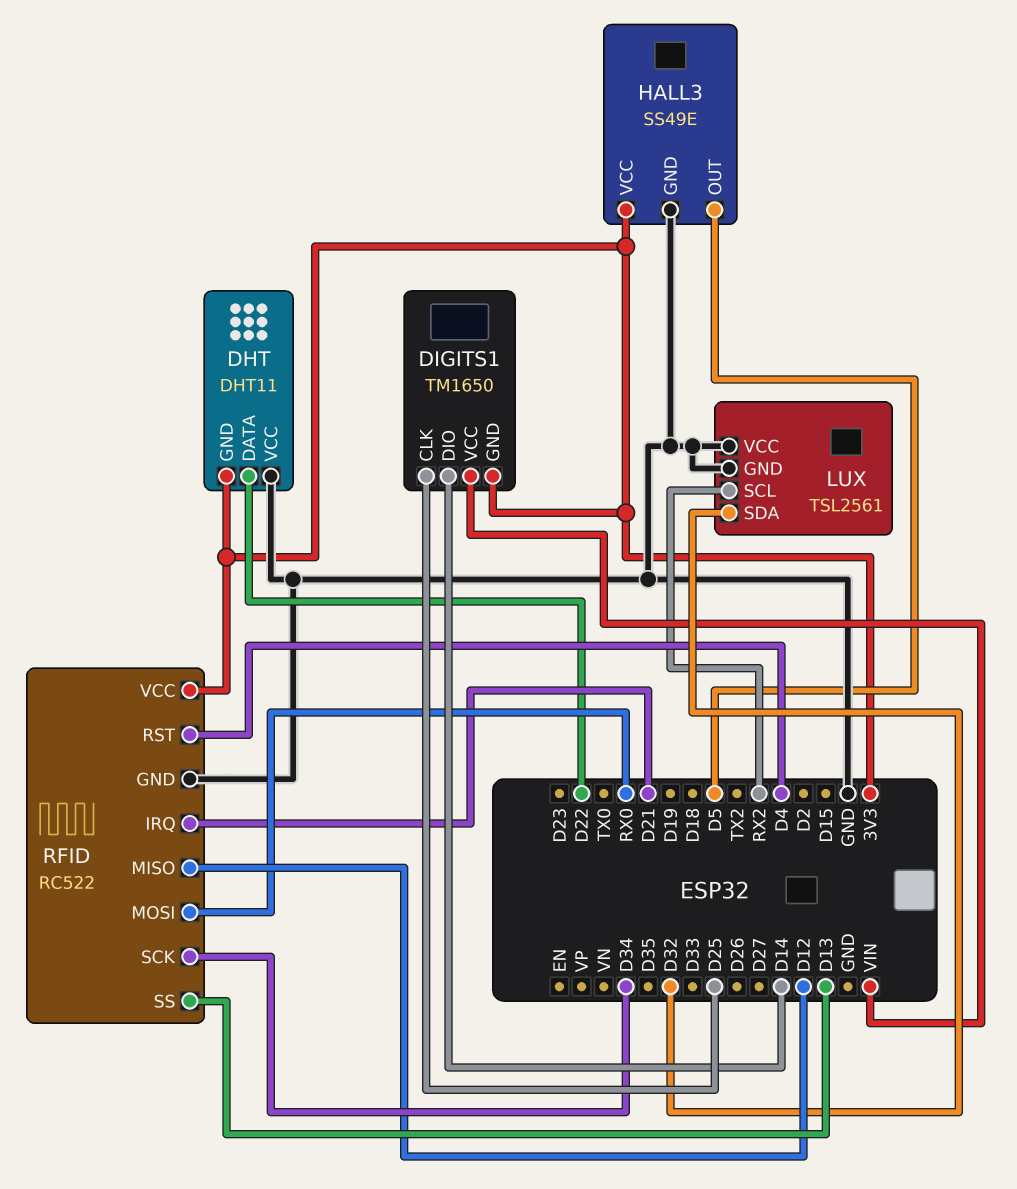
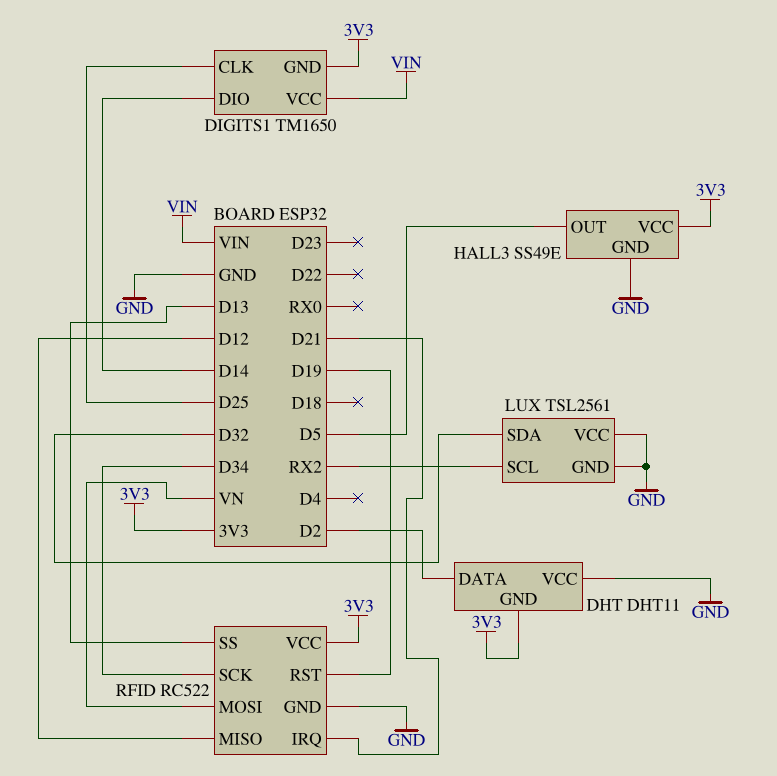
DHT pin DATA: D22 -> D2
RFID pin MOSI: RX0 -> VN
RFID pin RST: D4 -> D19

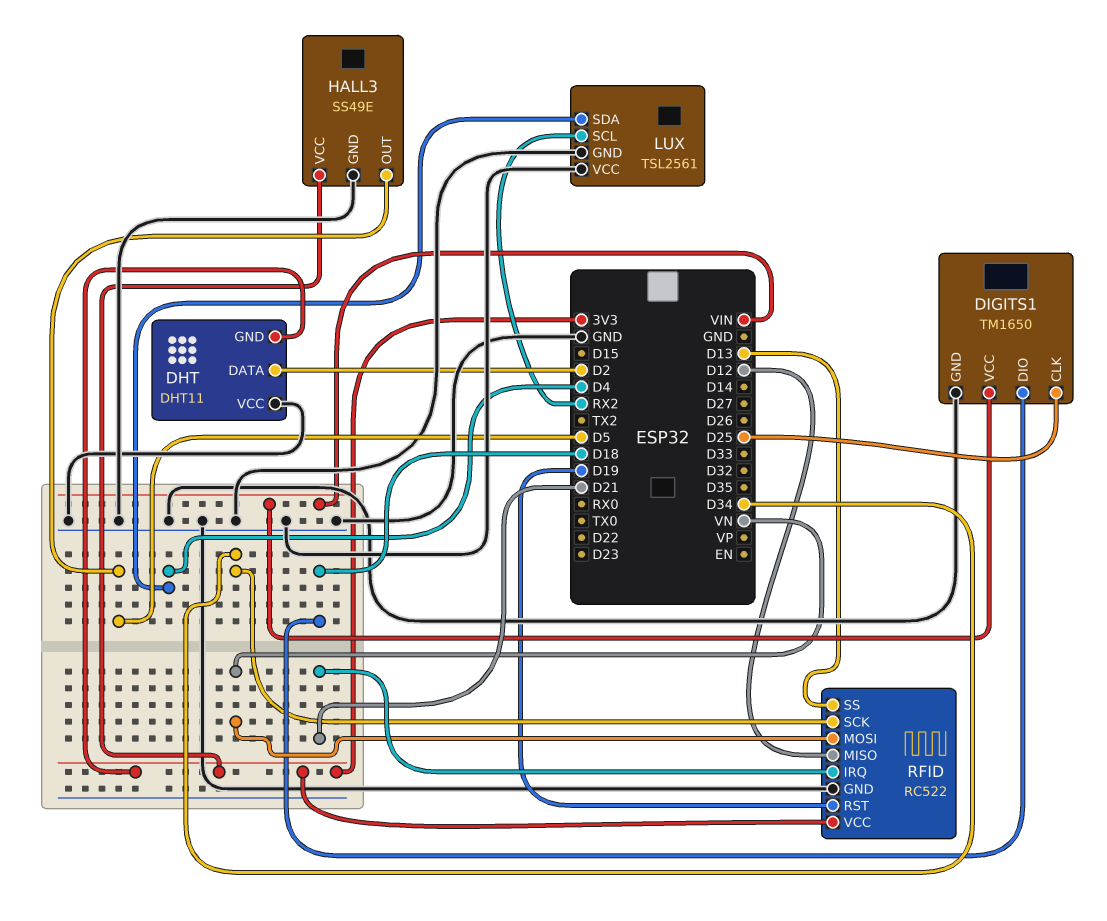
DIGITS1 pin DIO: D14 -> D18
DIGITS1 pin GND: 3V3 -> GND
LUX pin SDA: D32 -> D4

